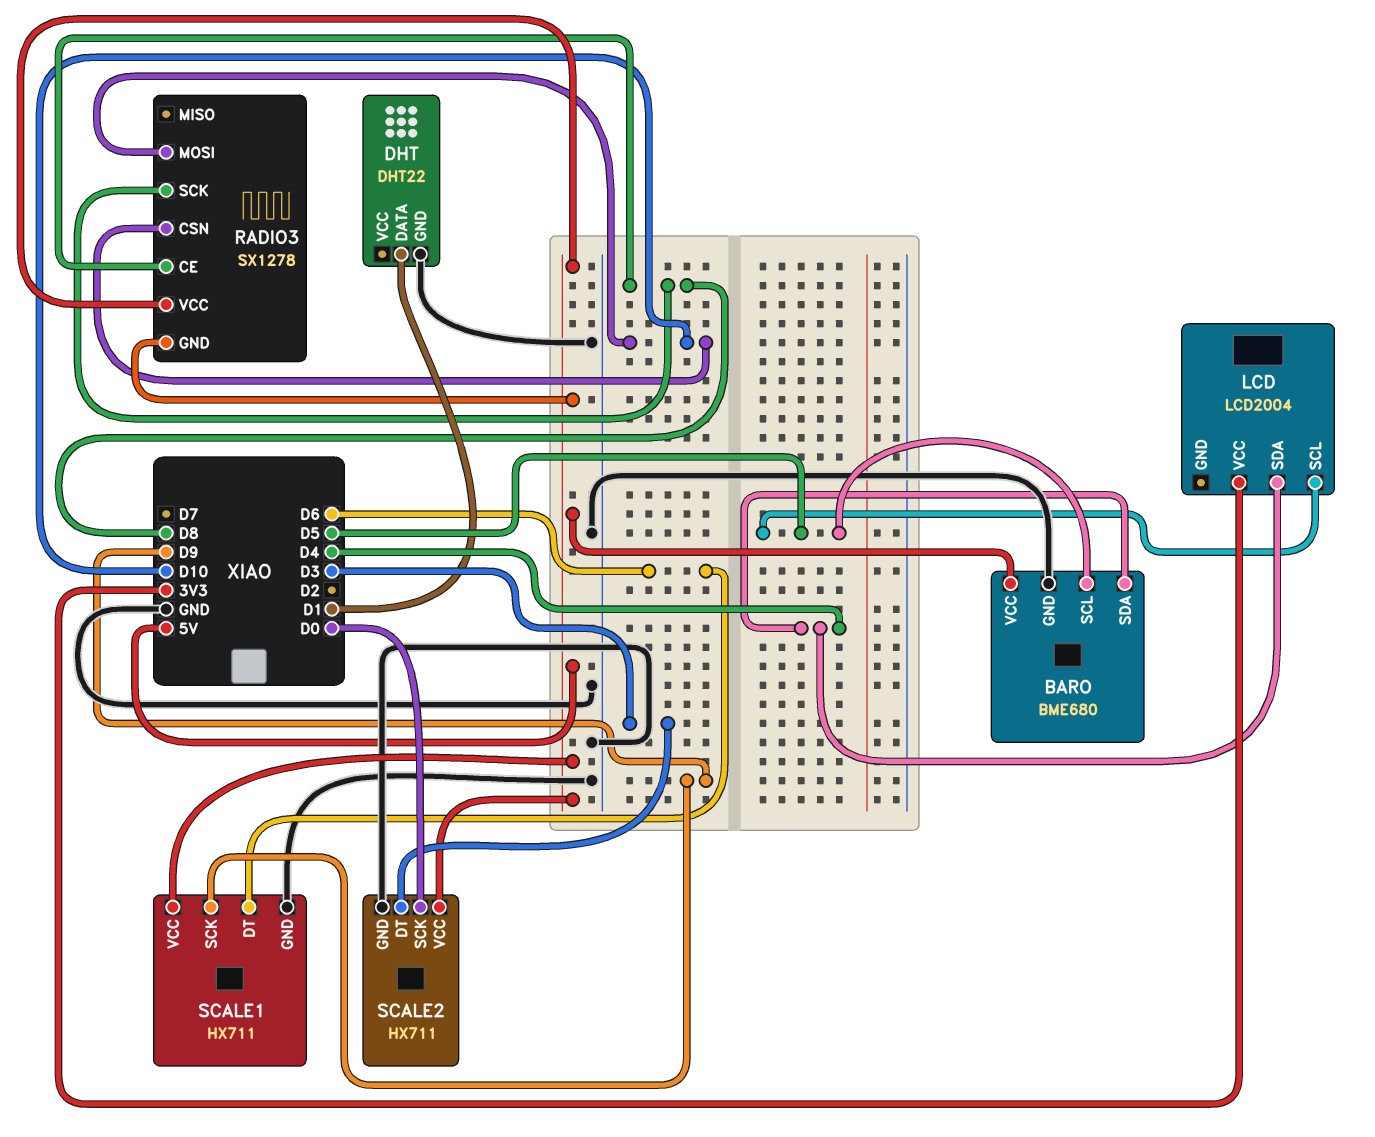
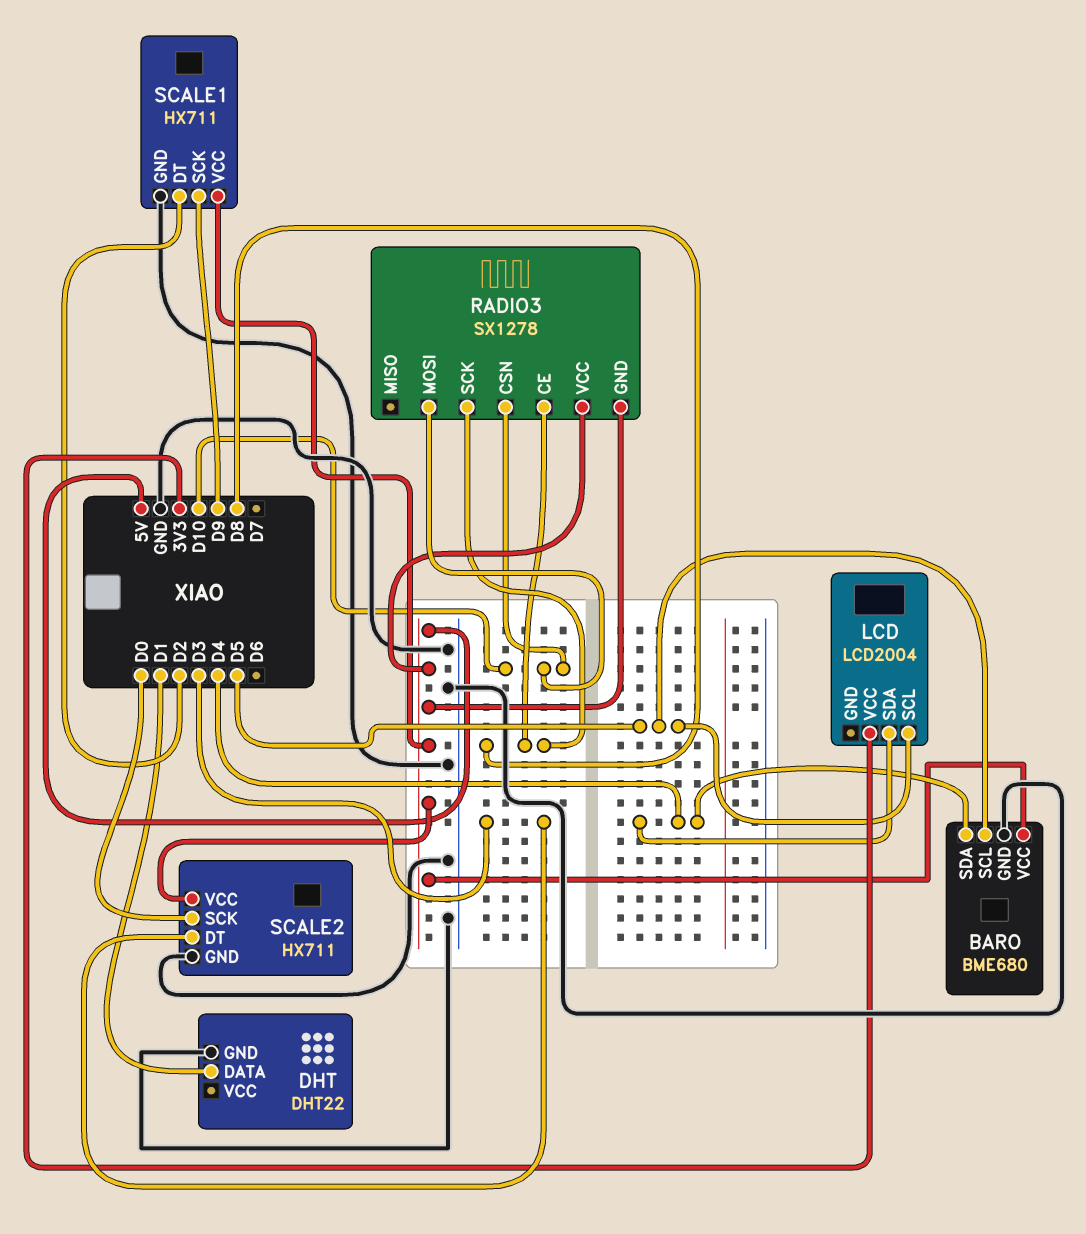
SCALE1 pin DT: D6 -> D2

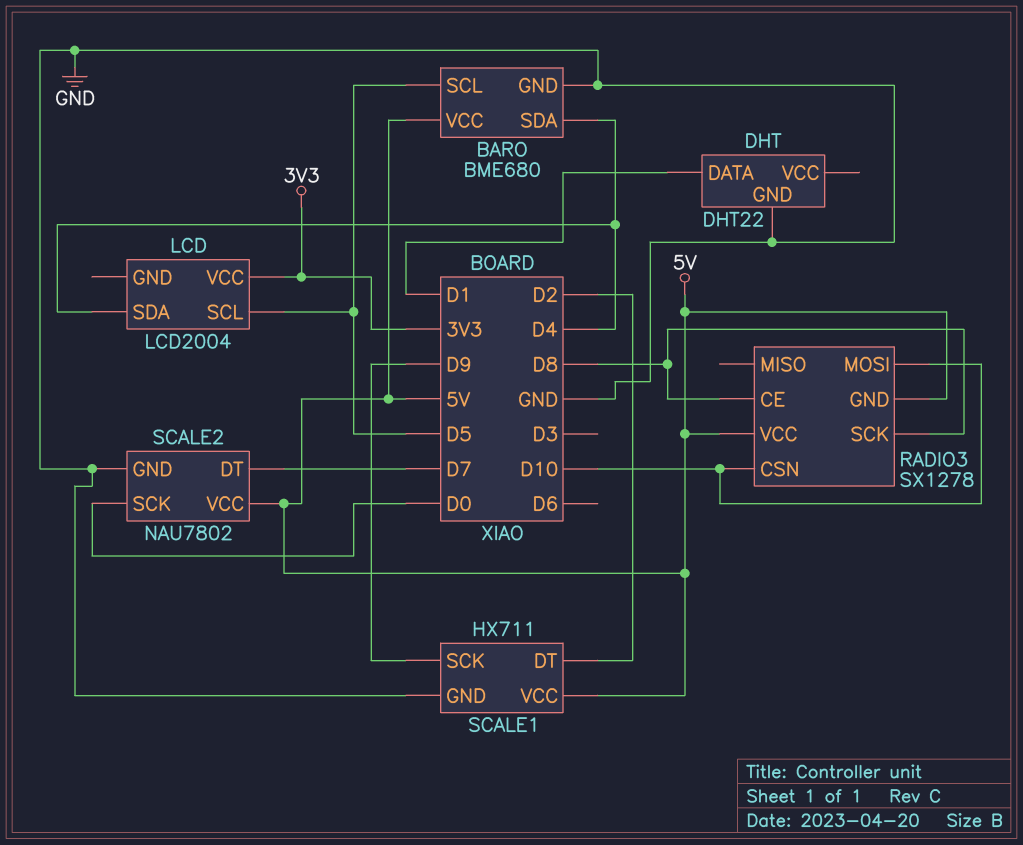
SCALE2: HX711 -> NAU7802
SCALE2 pin DT: D3 -> D7

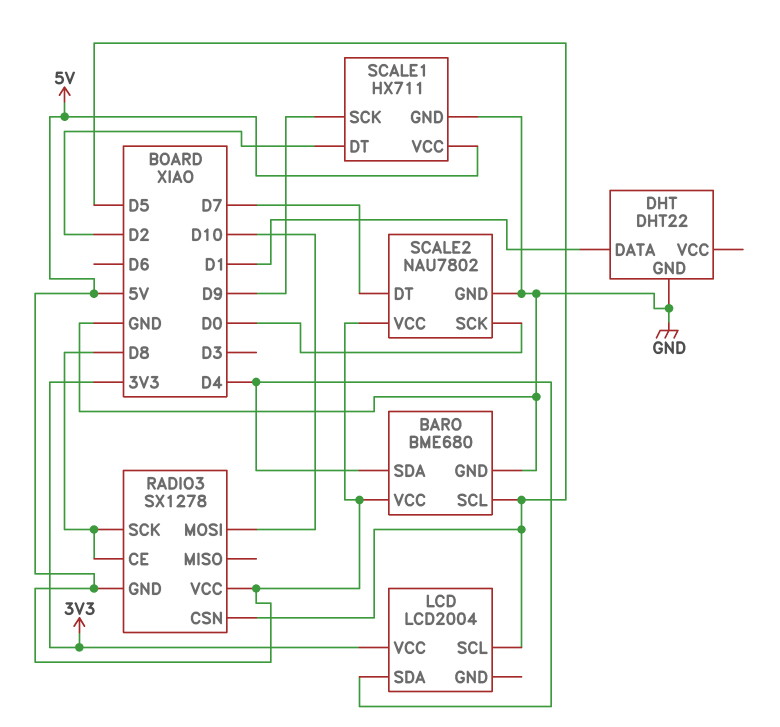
RADIO3 pin CSN: D10 -> D5

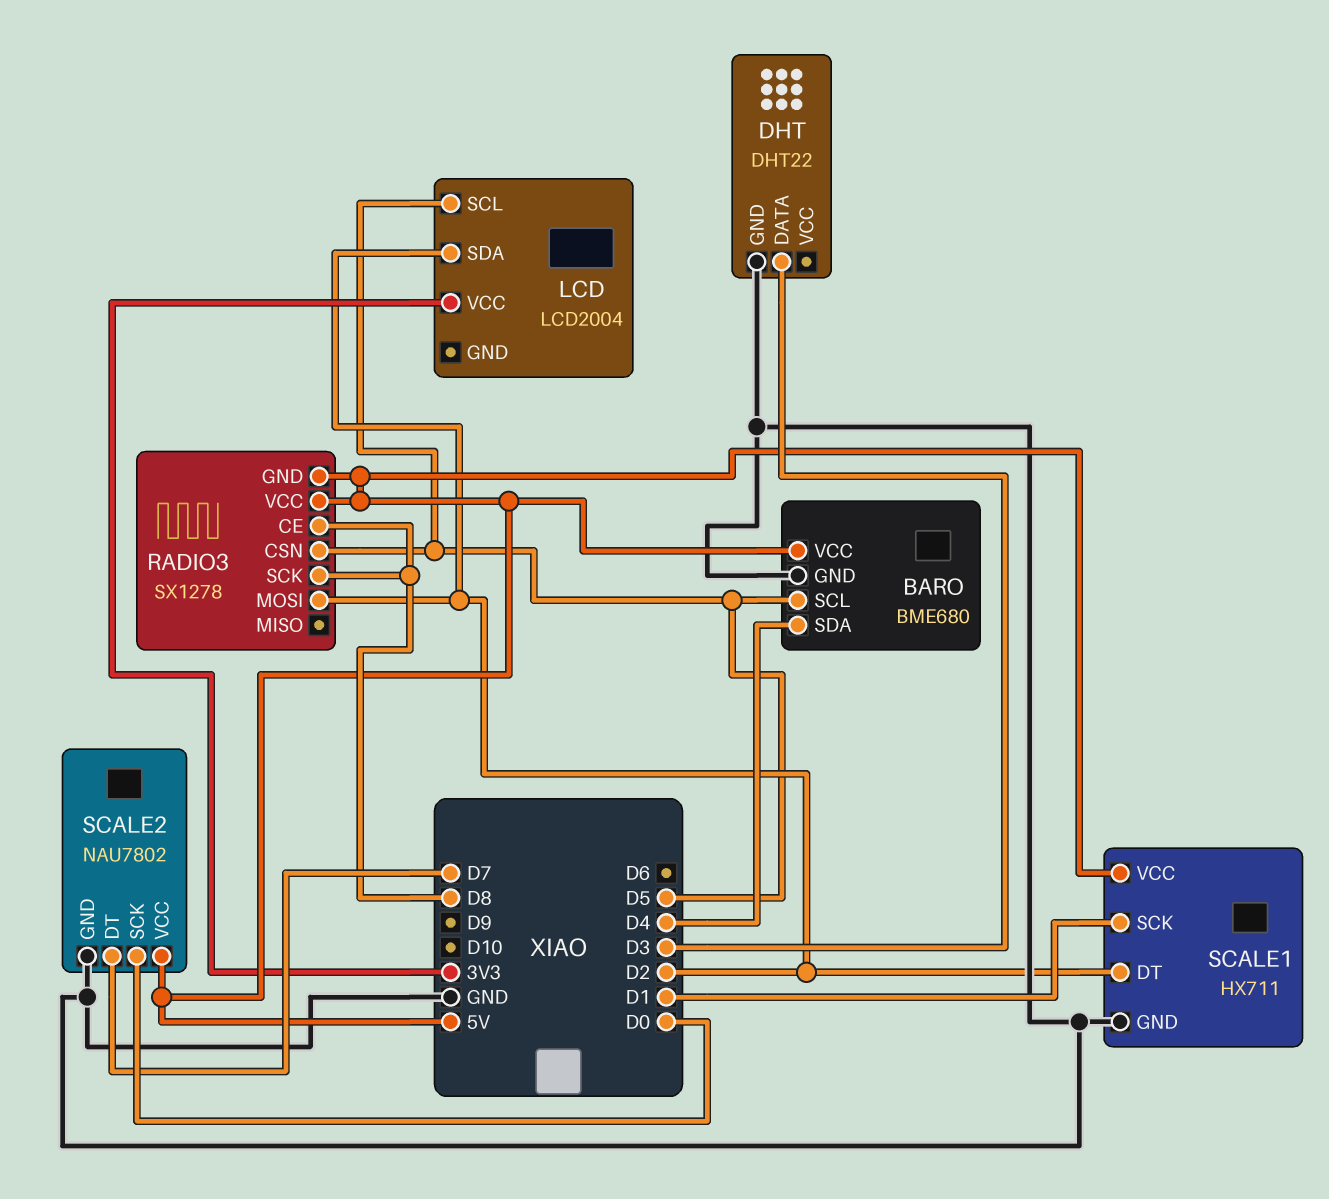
DHT pin DATA: D1 -> D3
LCD pin SDA: D4 -> D2
RADIO3 pin MOSI: D10 -> D2
SCALE1 pin SCK: D9 -> D1

